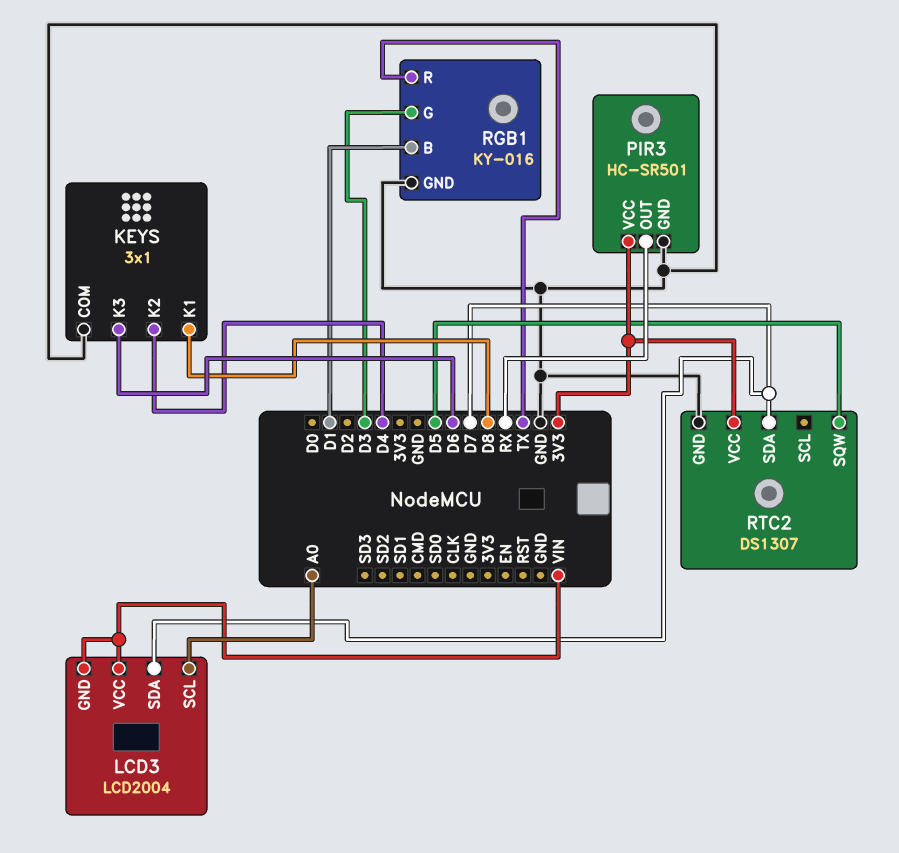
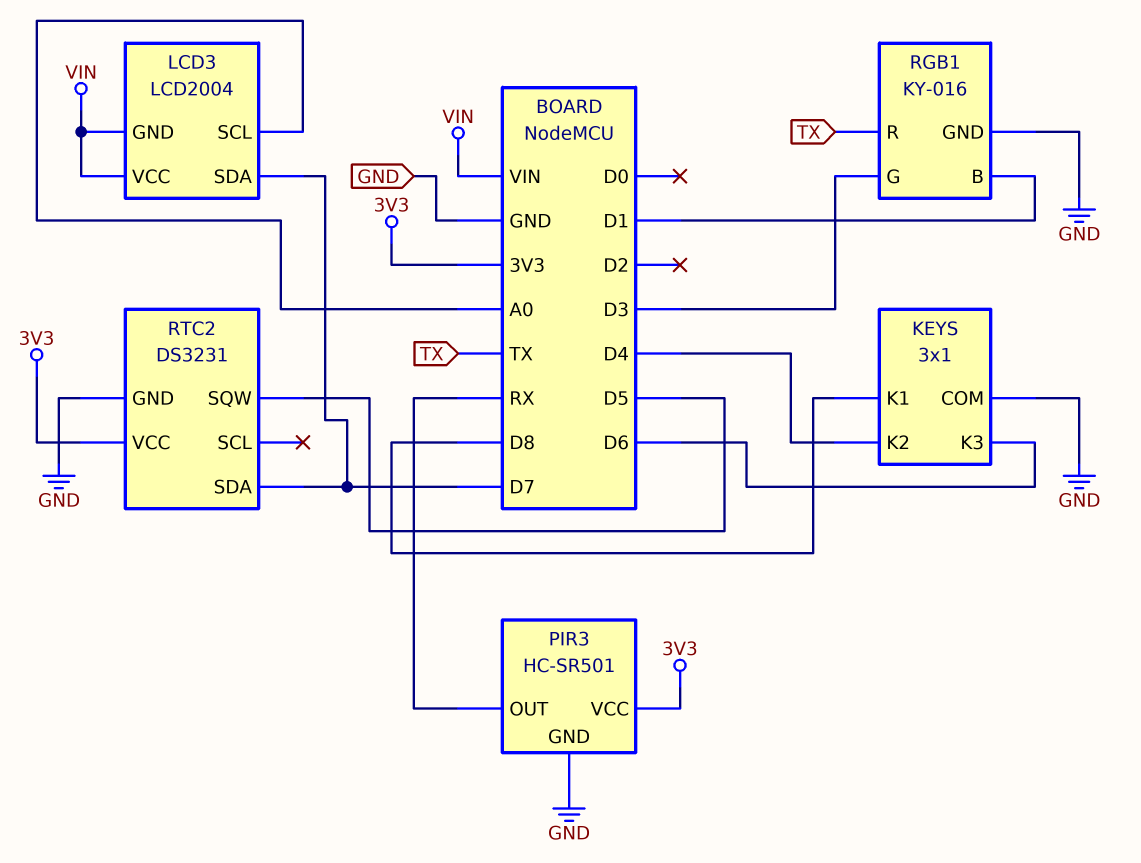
RTC2: DS1307 -> DS3231

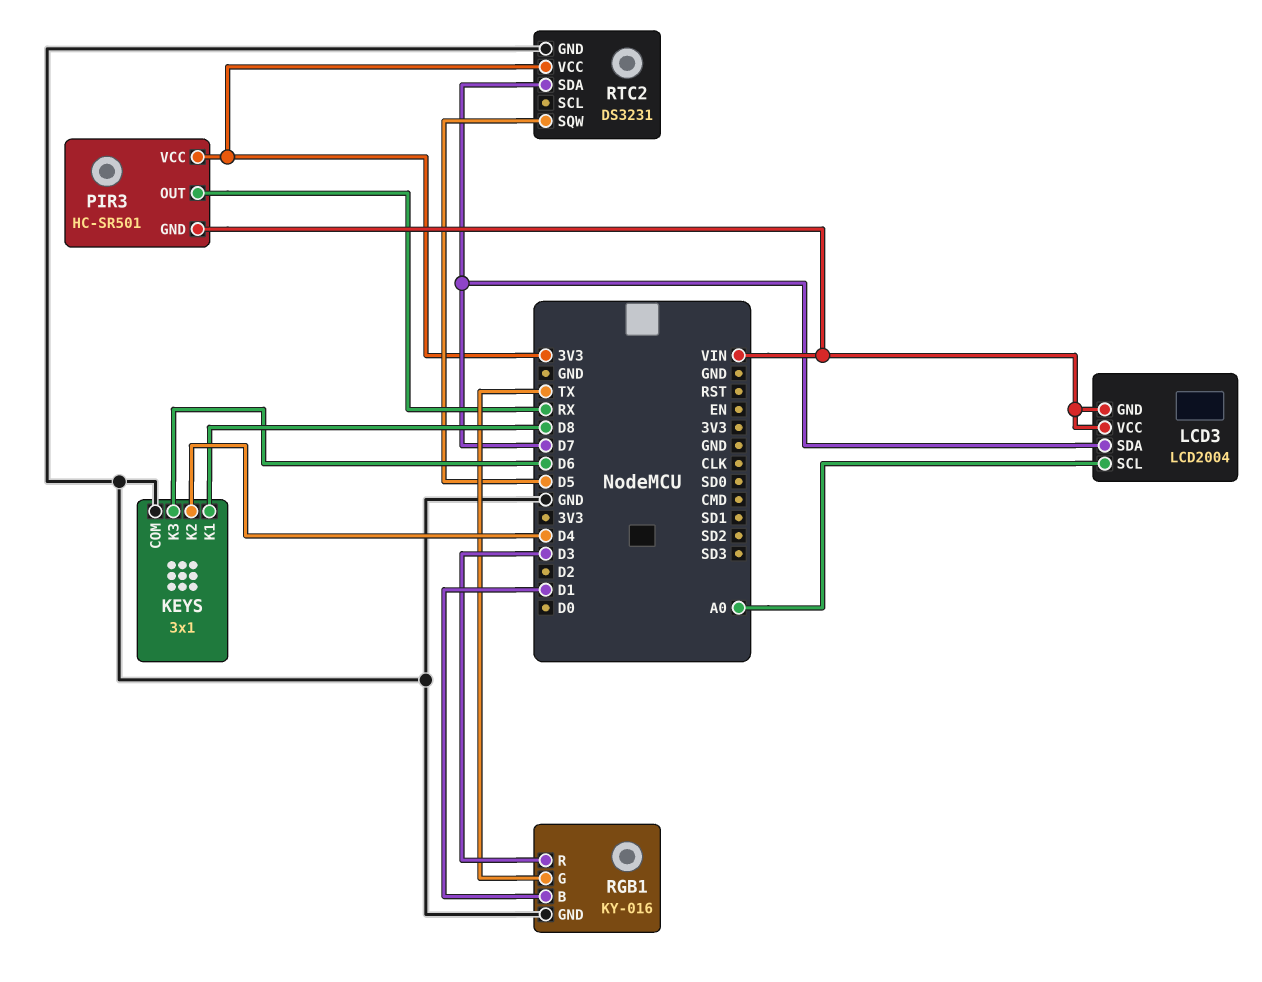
PIR3 pin GND: GND -> VIN
RGB1 pin G: D3 -> TX
RGB1 pin R: TX -> D3

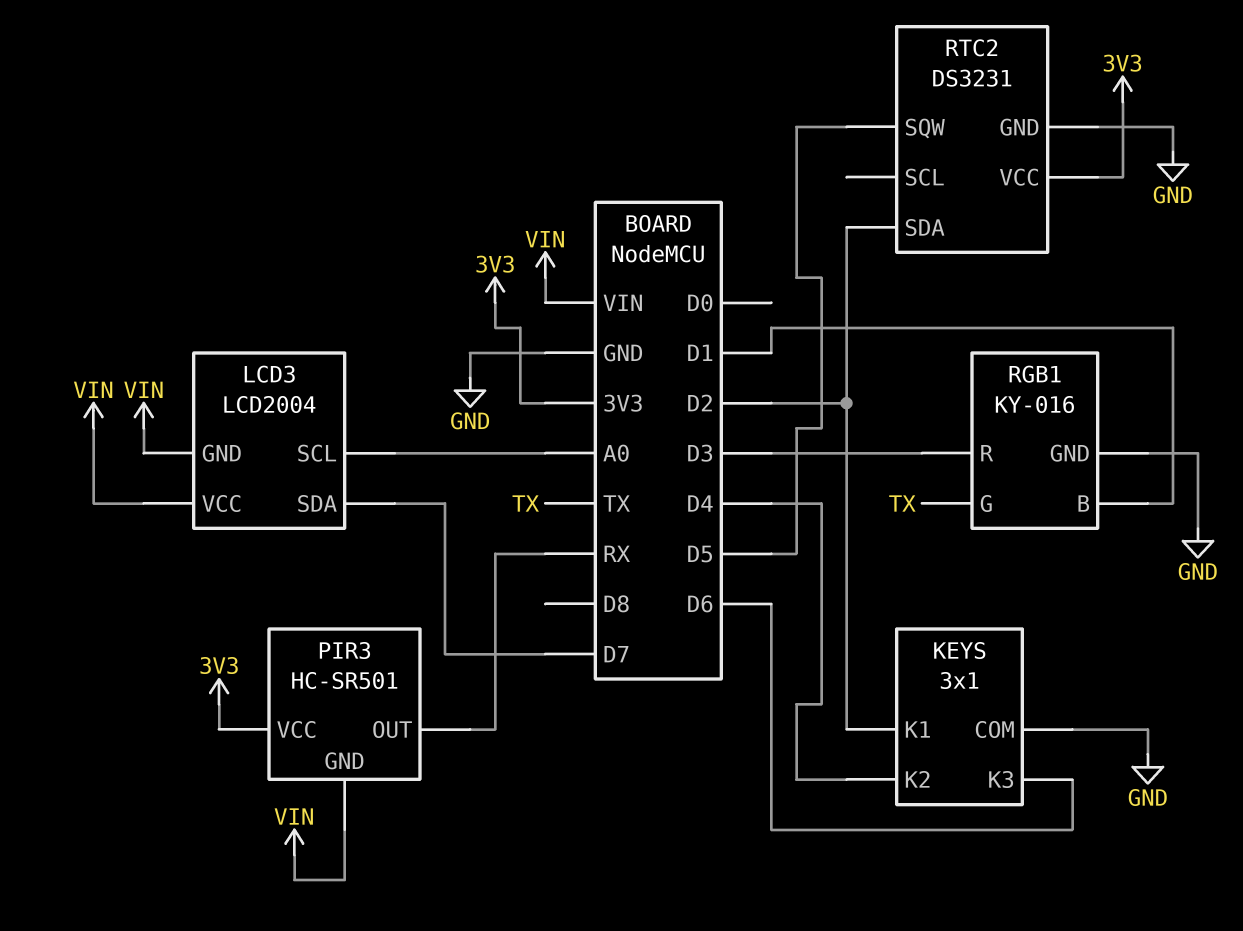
KEYS pin K1: D8 -> D2
RTC2 pin SDA: D7 -> D2

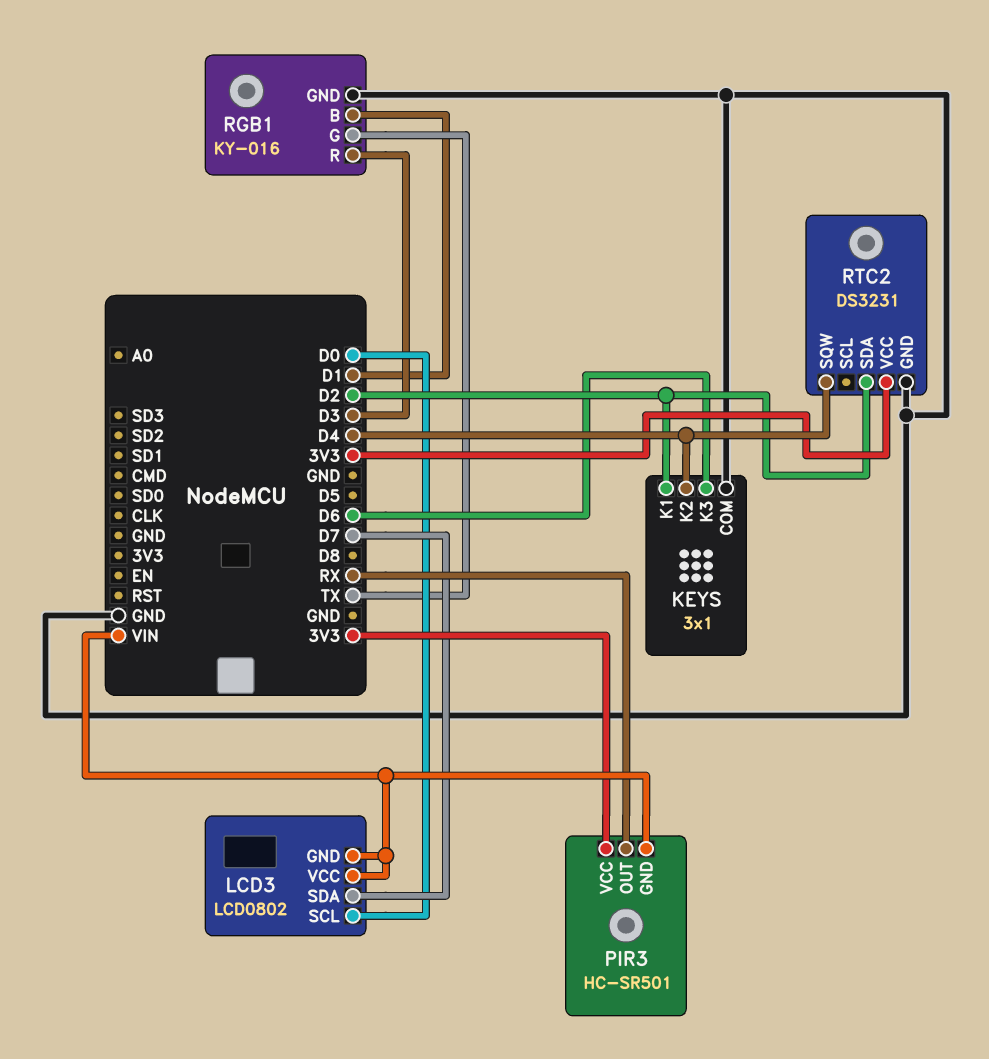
LCD3: LCD2004 -> LCD0802
LCD3 pin SCL: A0 -> D0
RTC2 pin SQW: D5 -> D4

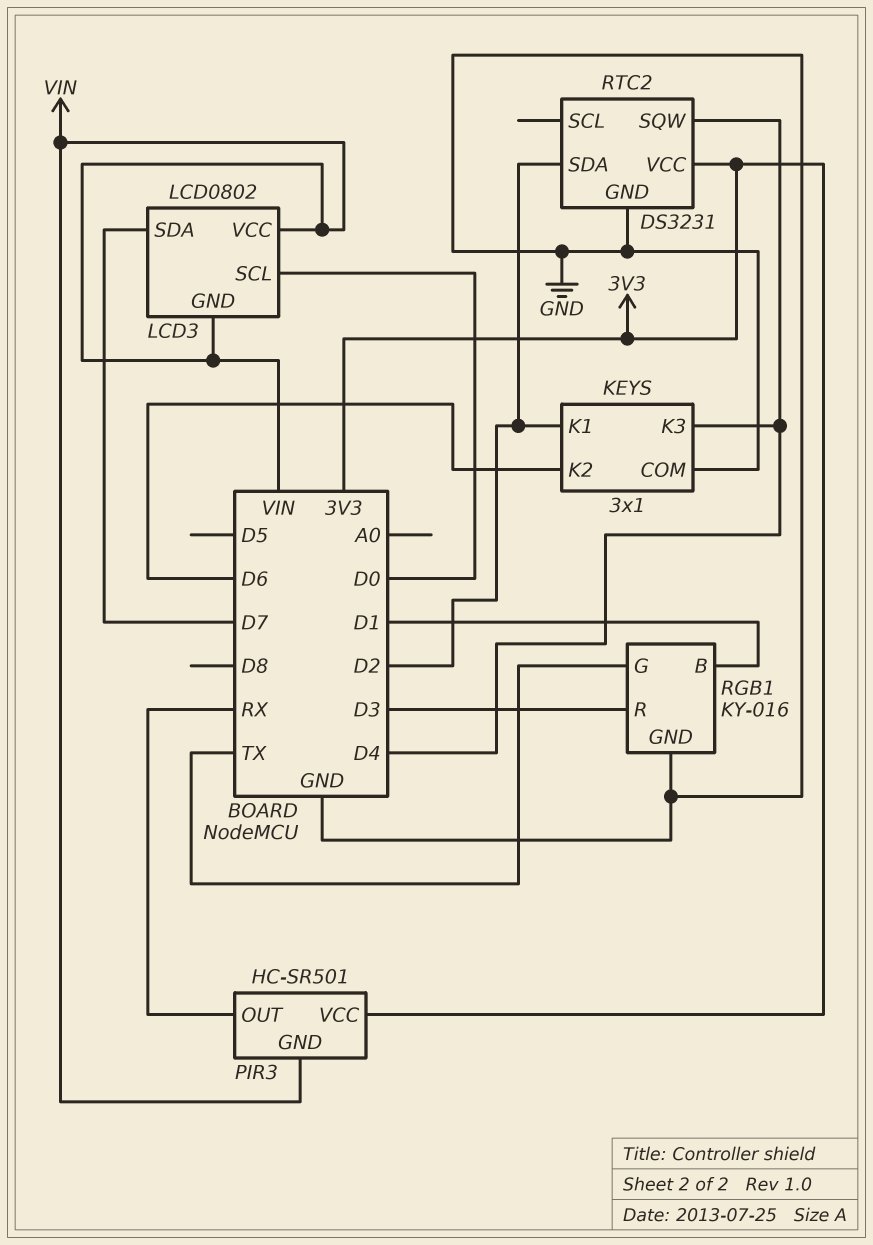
KEYS pin K2: D4 -> D6
KEYS pin K3: D6 -> D4

